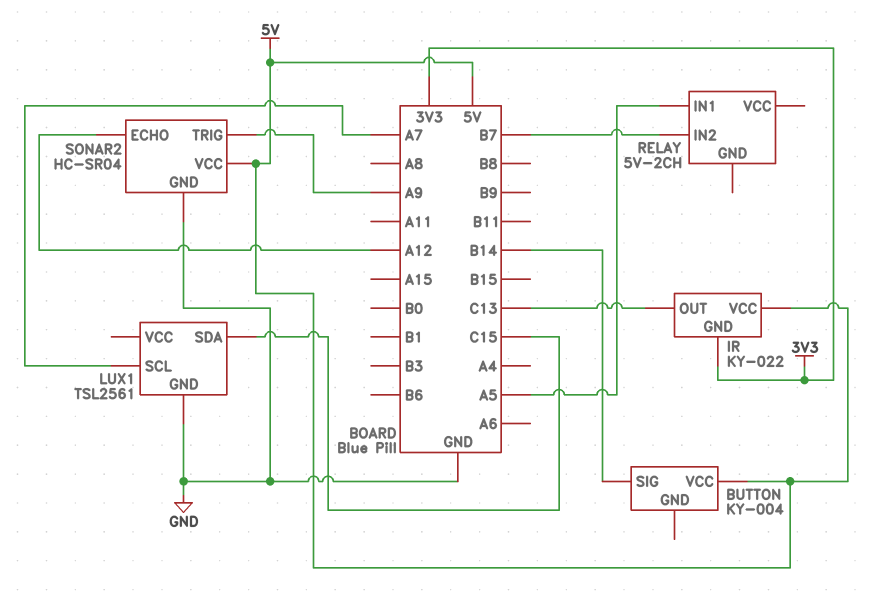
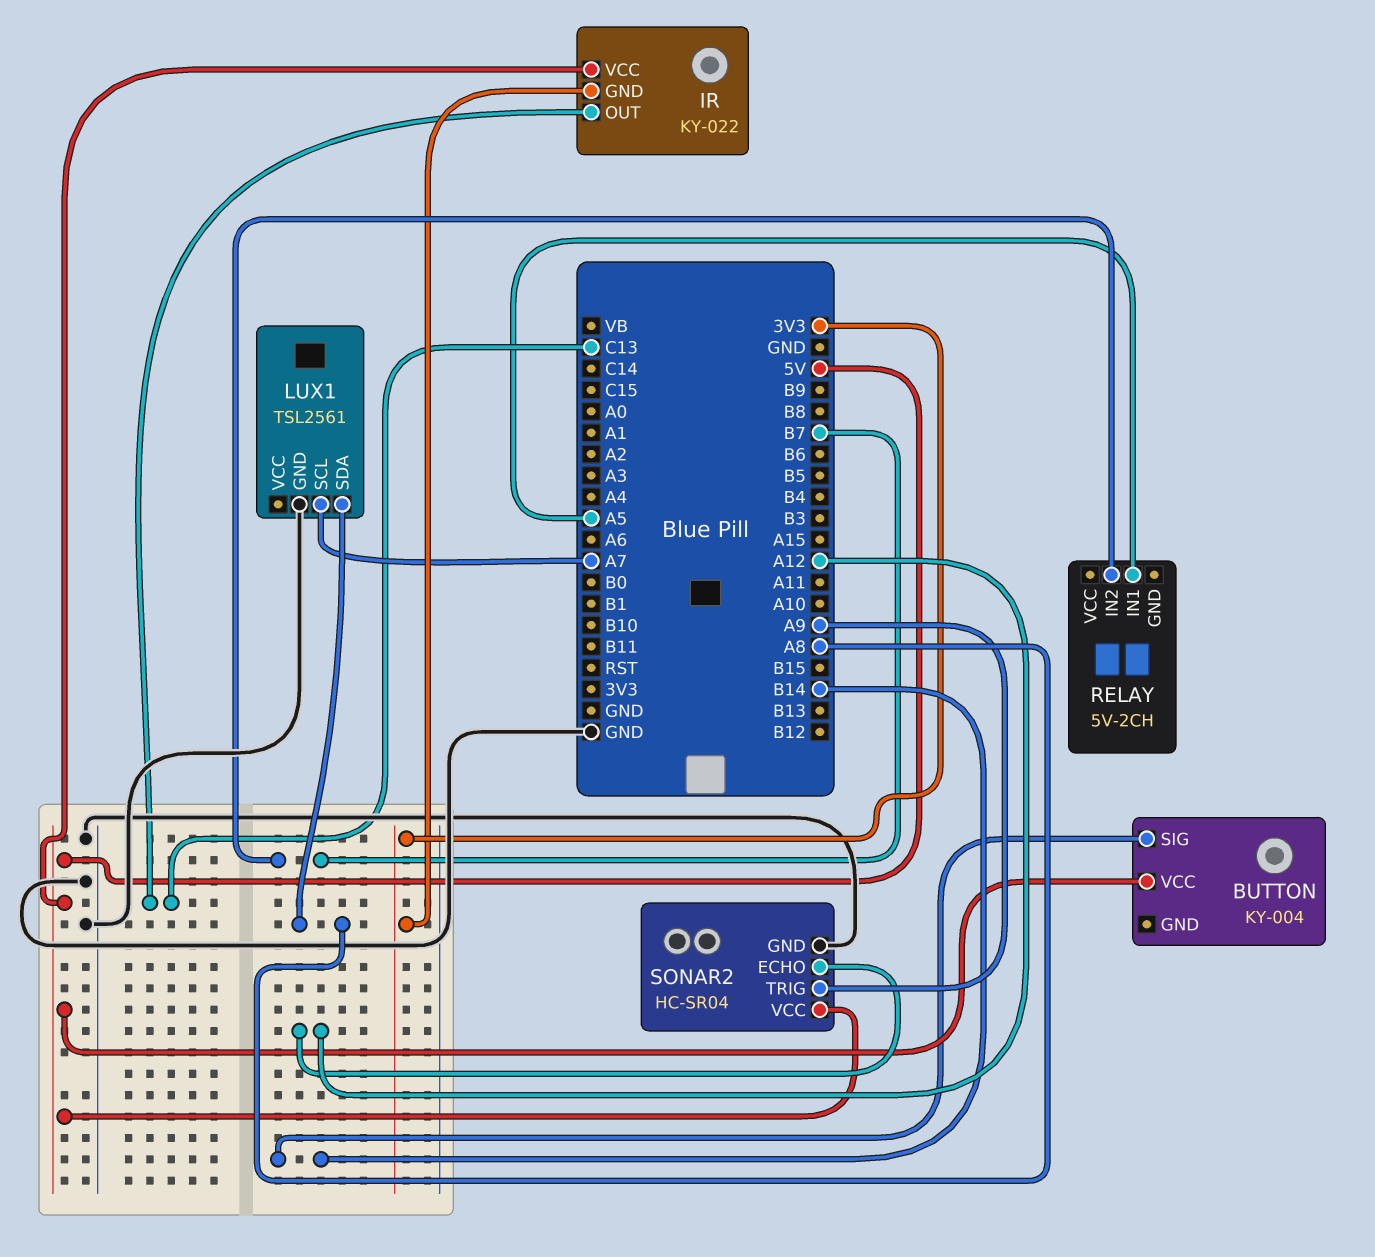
LUX1 pin SDA: C15 -> A8

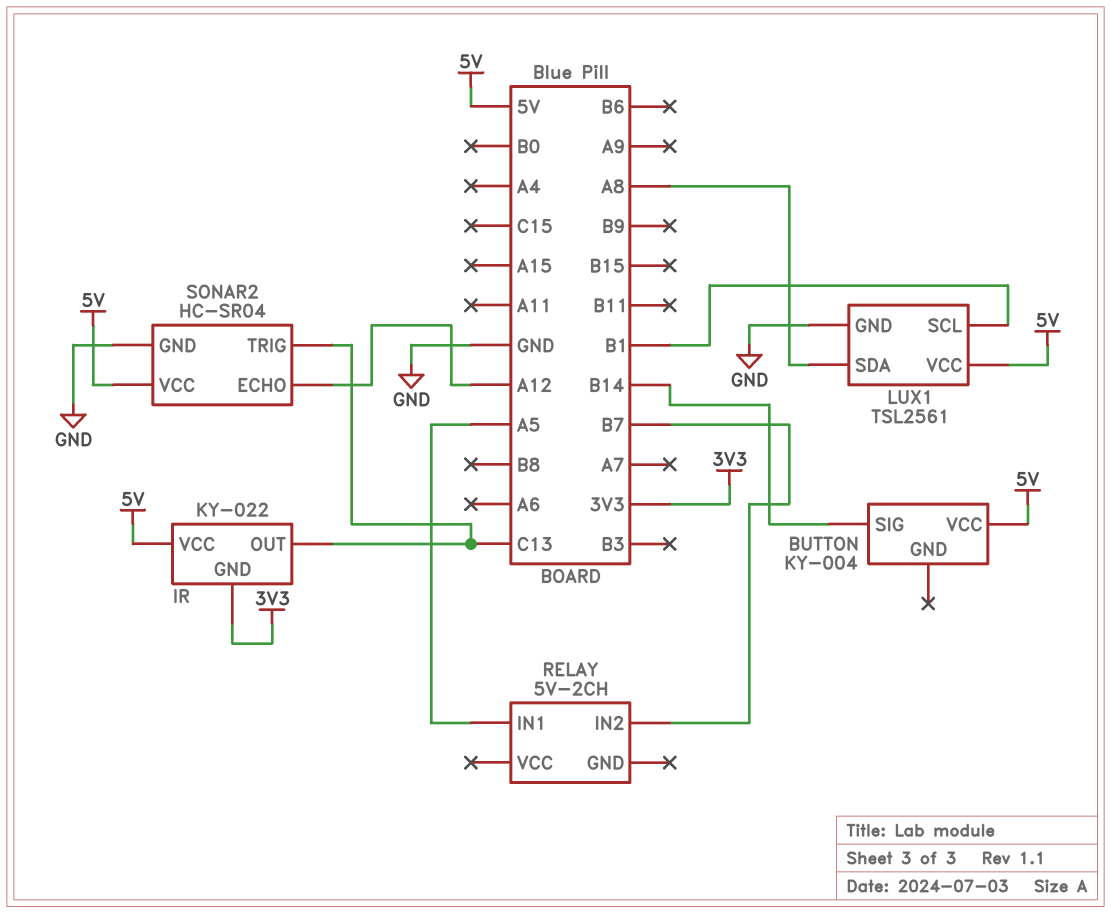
LUX1 pin SCL: A7 -> B1
LUX1 pin VCC: none -> 5V
SONAR2 pin TRIG: A9 -> C13

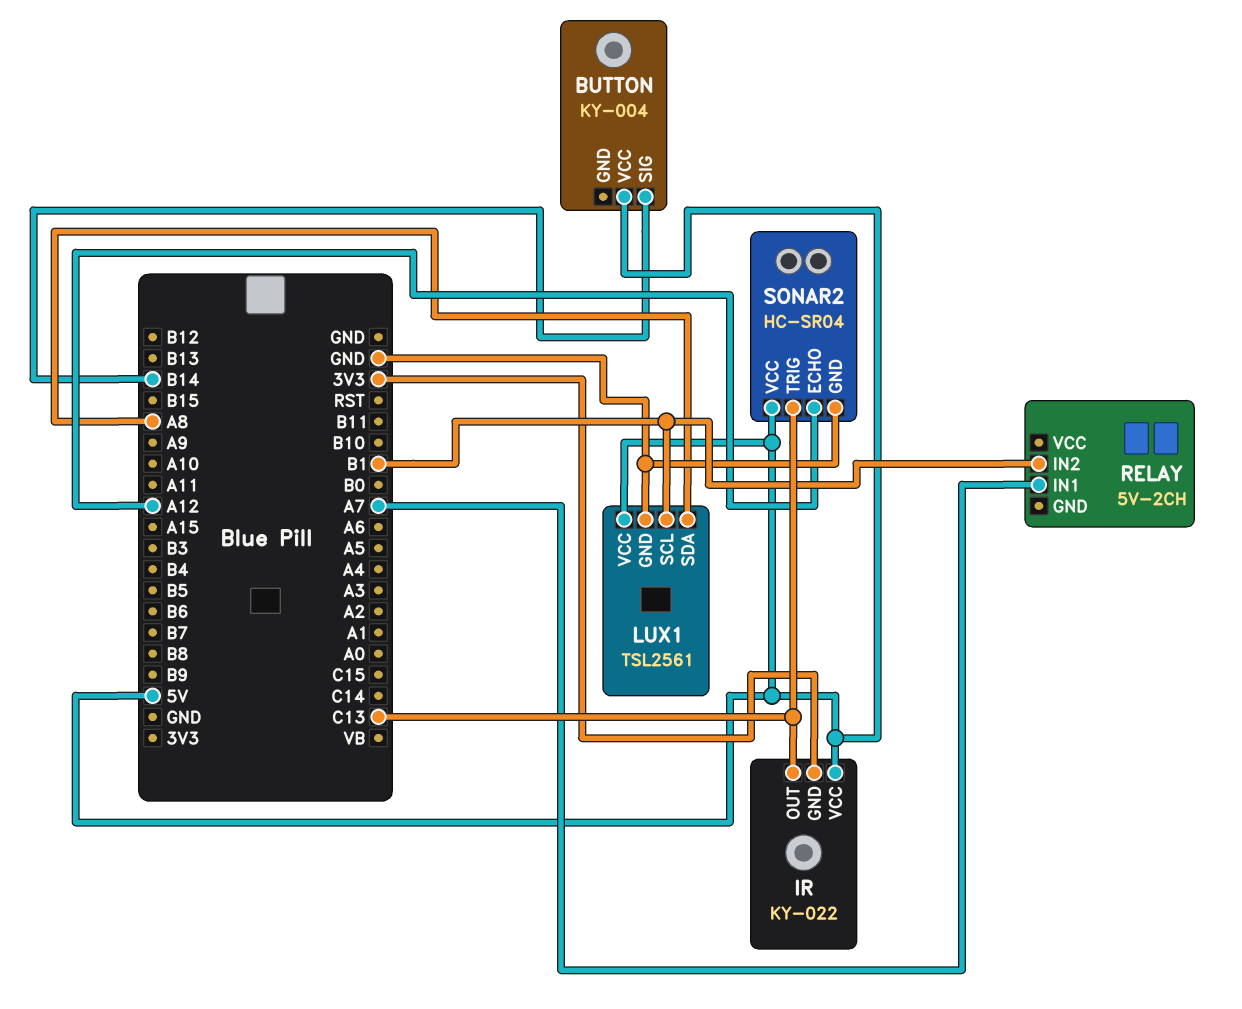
RELAY pin IN1: A5 -> A7
RELAY pin IN2: B7 -> B1

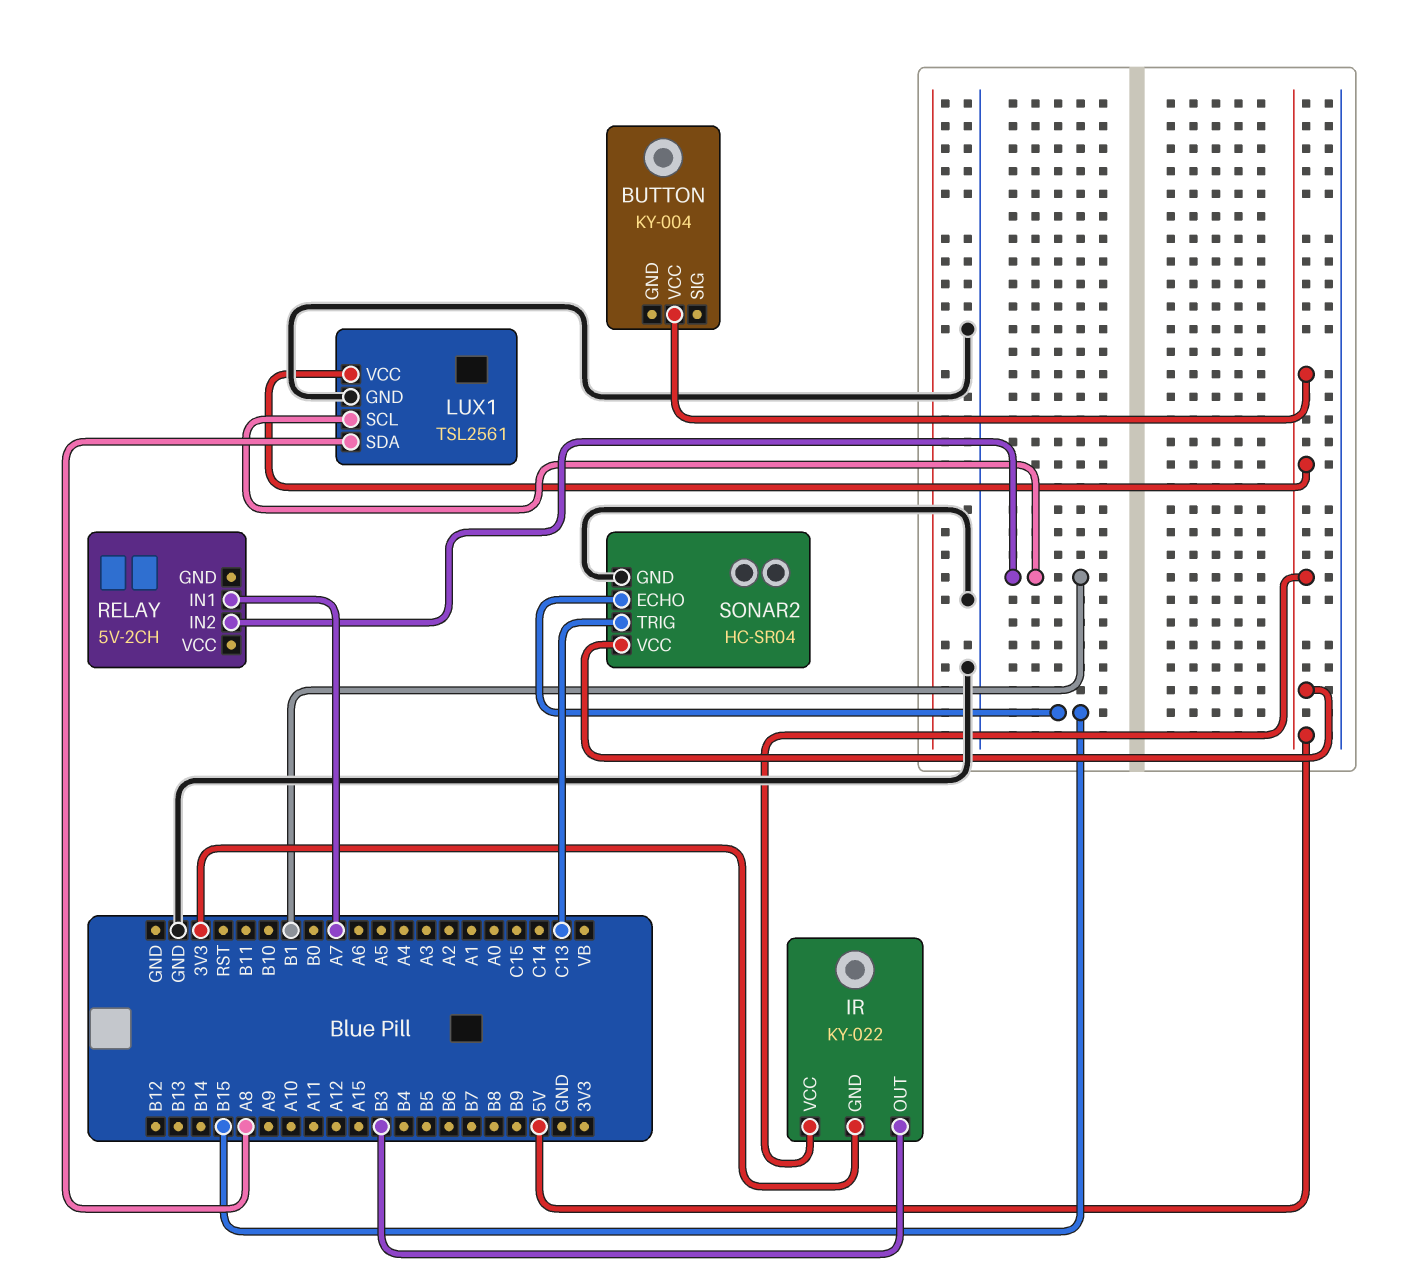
BUTTON pin SIG: B14 -> none
IR pin OUT: C13 -> B3
SONAR2 pin ECHO: A12 -> B15

